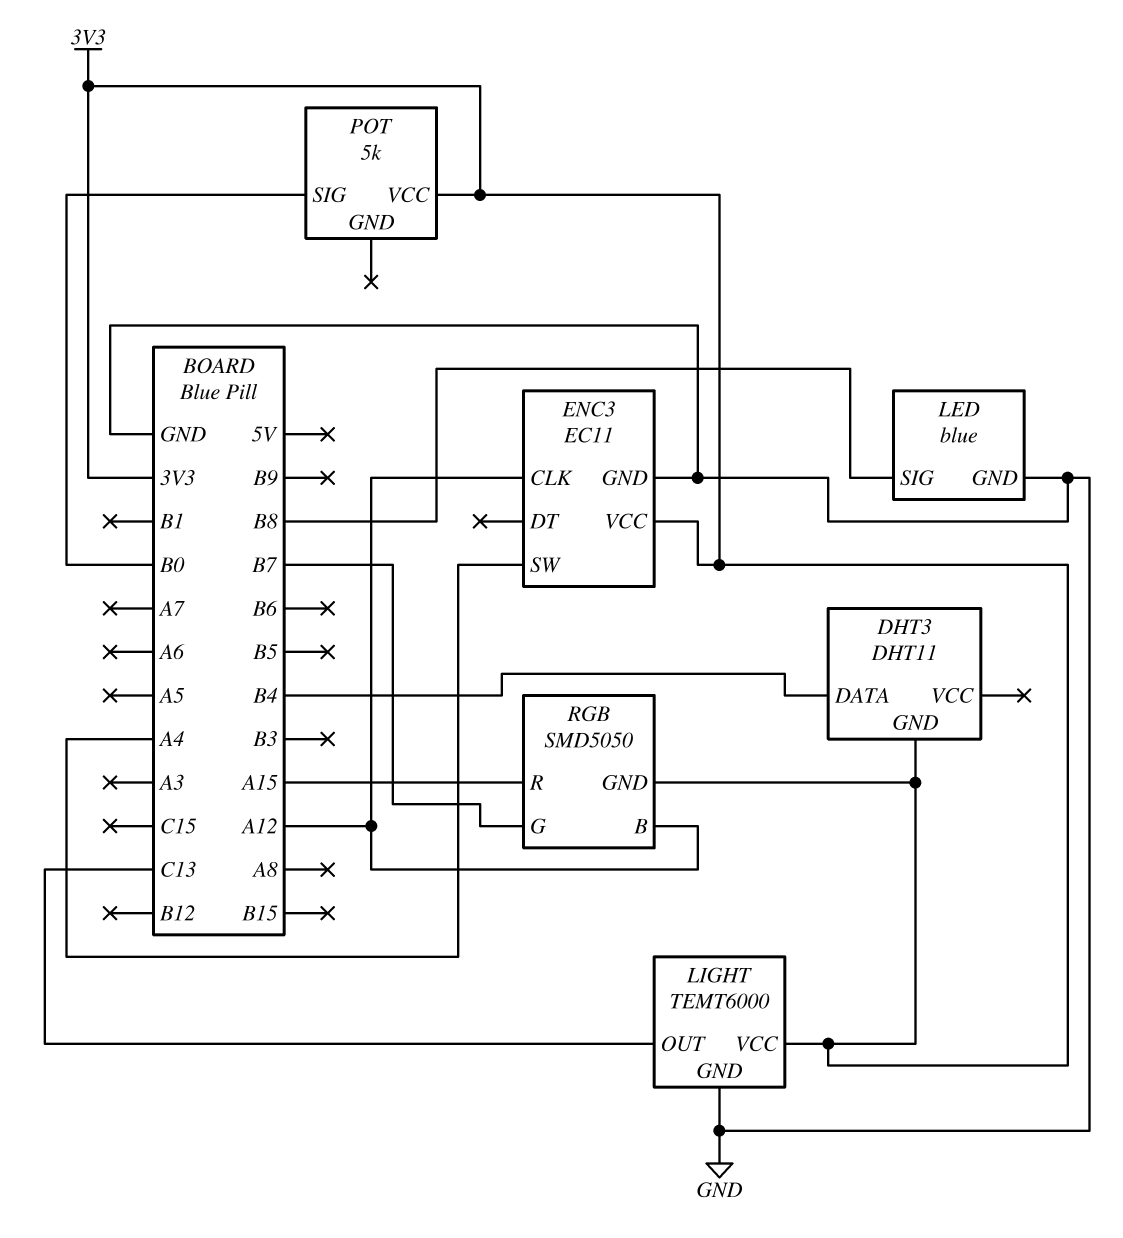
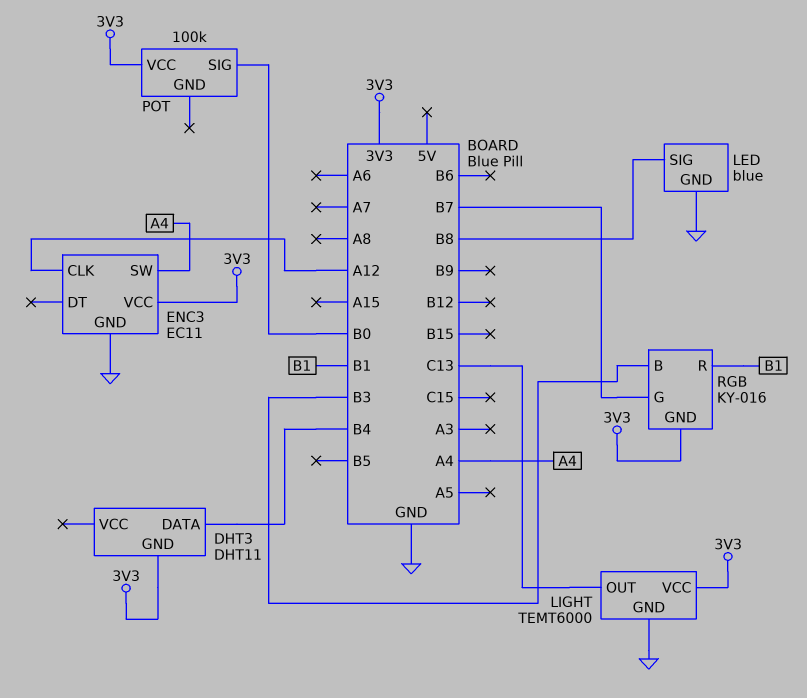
POT: 5k -> 100k
RGB: SMD5050 -> KY-016
RGB pin B: A12 -> B3
RGB pin R: A15 -> B1

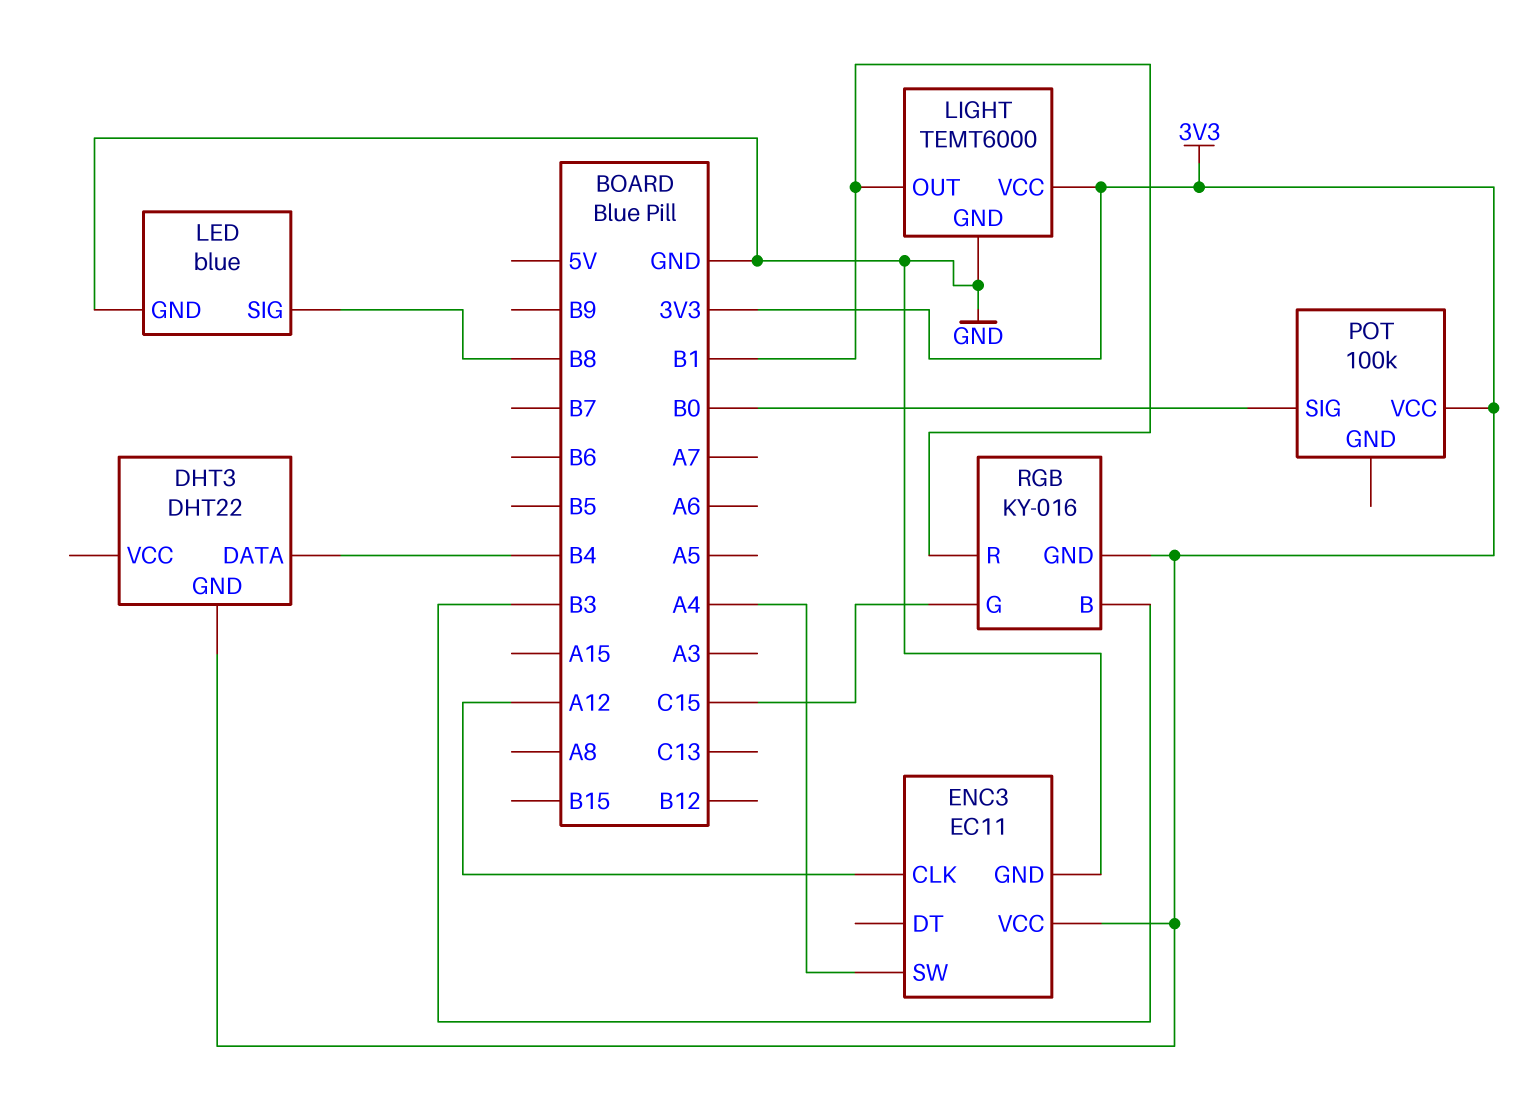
DHT3: DHT11 -> DHT22
LIGHT pin OUT: C13 -> B1
RGB pin G: B7 -> C15

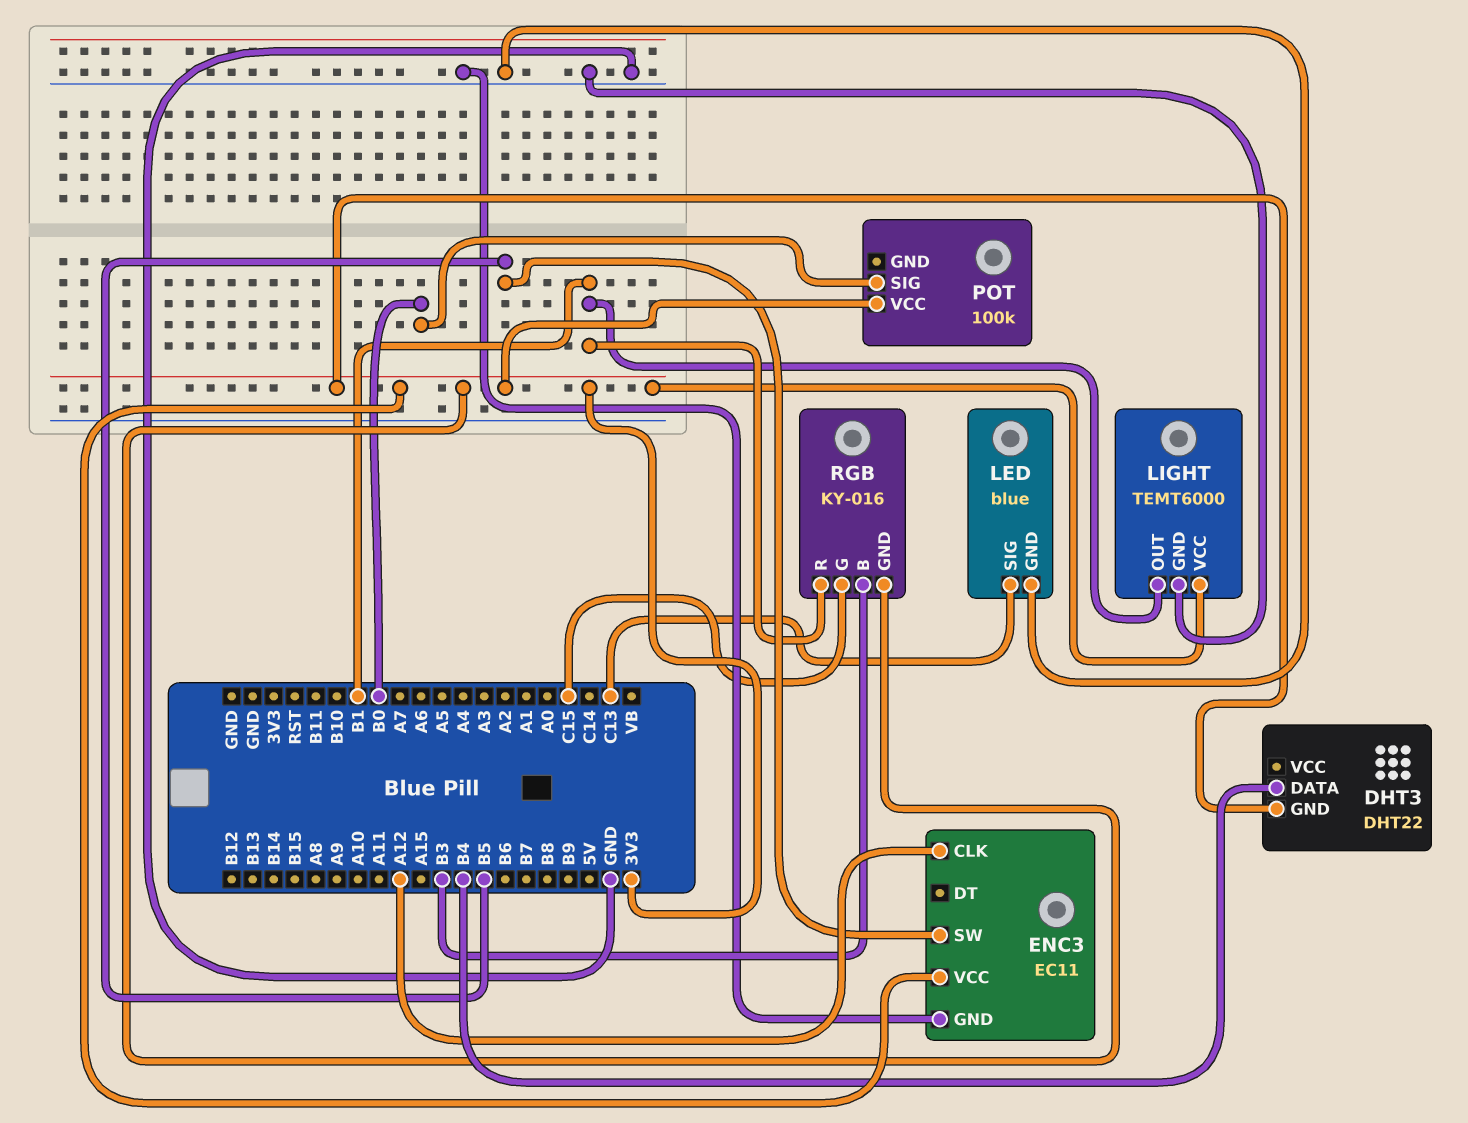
ENC3 pin SW: A4 -> B5
LED pin SIG: B8 -> C13

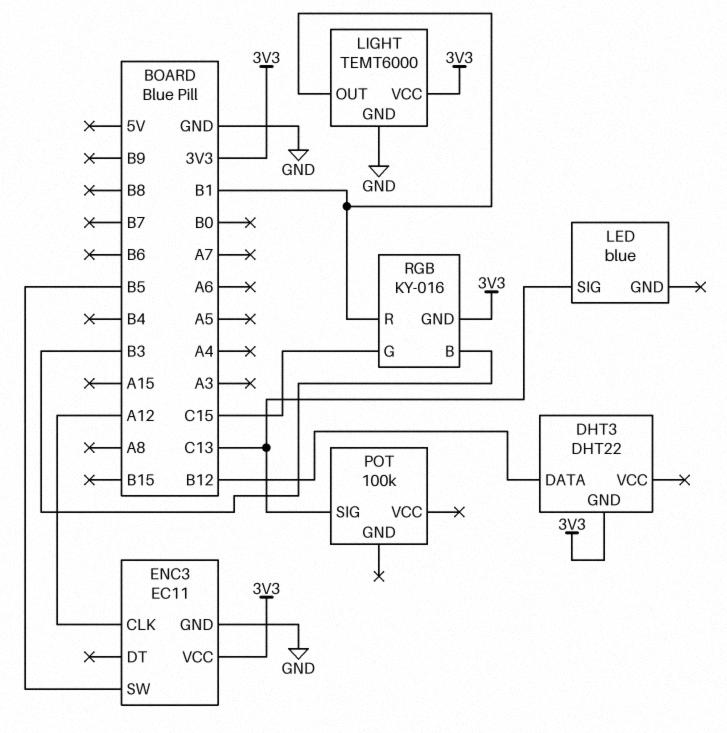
DHT3 pin DATA: B4 -> B12
LED pin GND: GND -> none
POT pin SIG: B0 -> C13
POT pin VCC: 3V3 -> none

